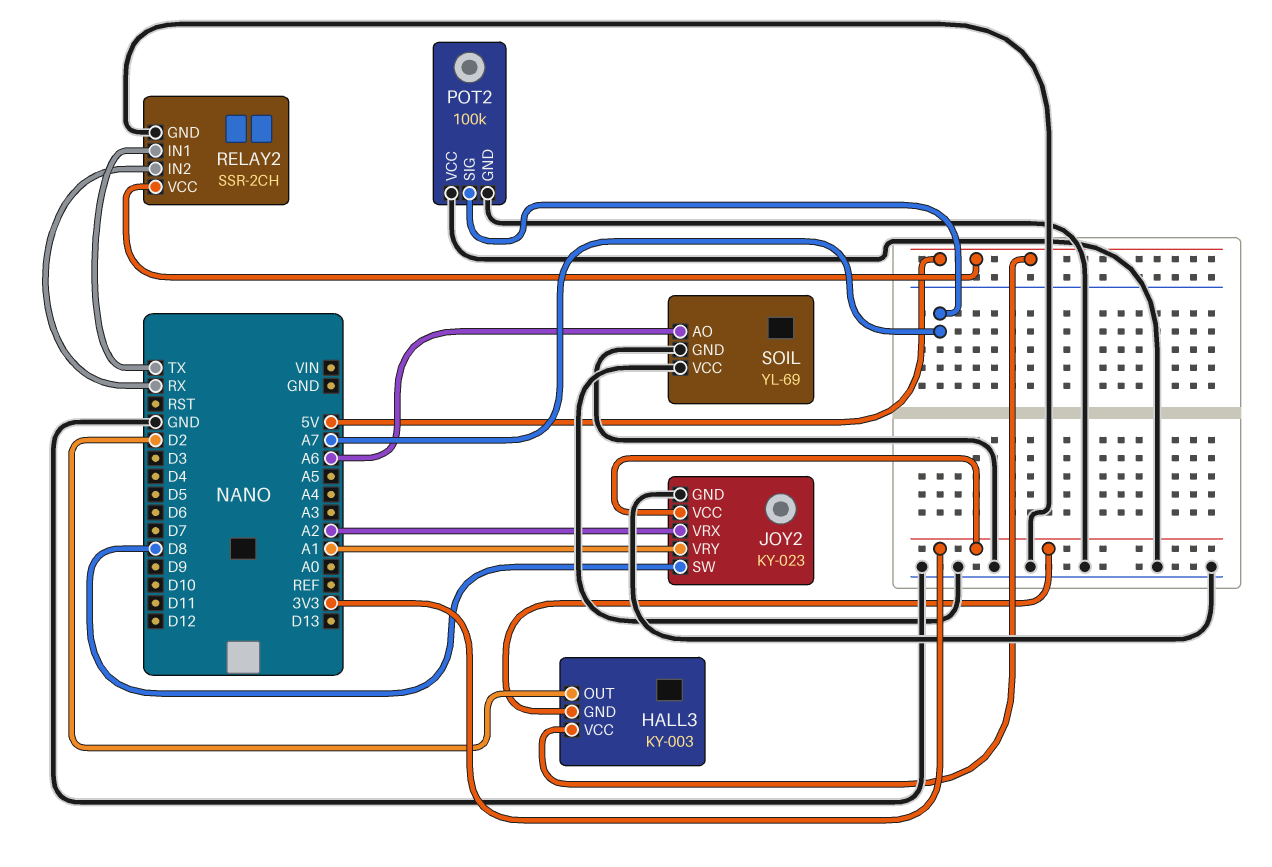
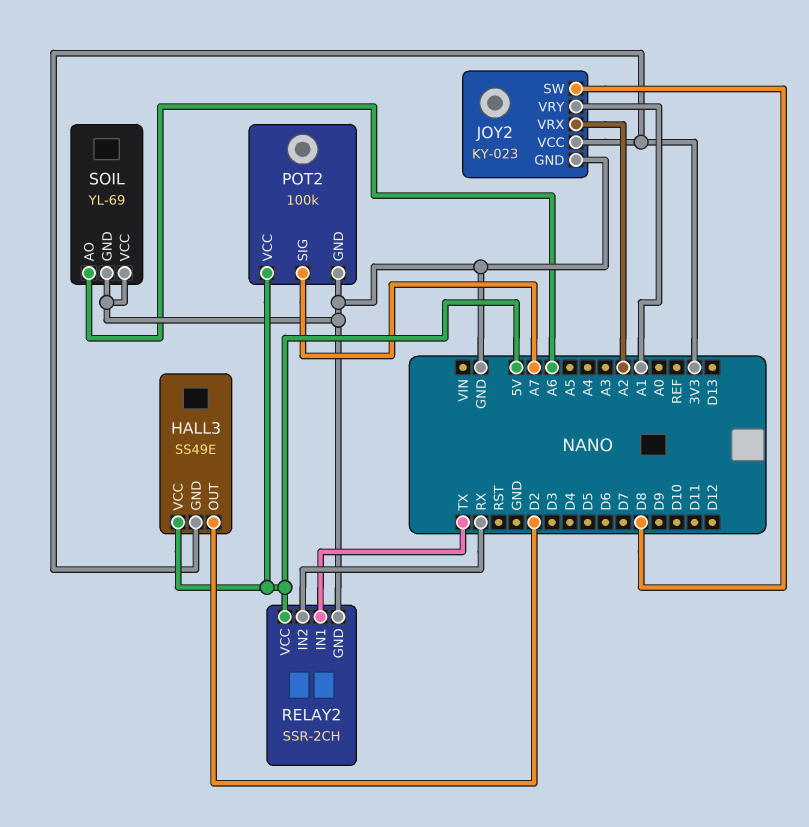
HALL3: KY-003 -> SS49E
POT2 pin VCC: GND -> 5V

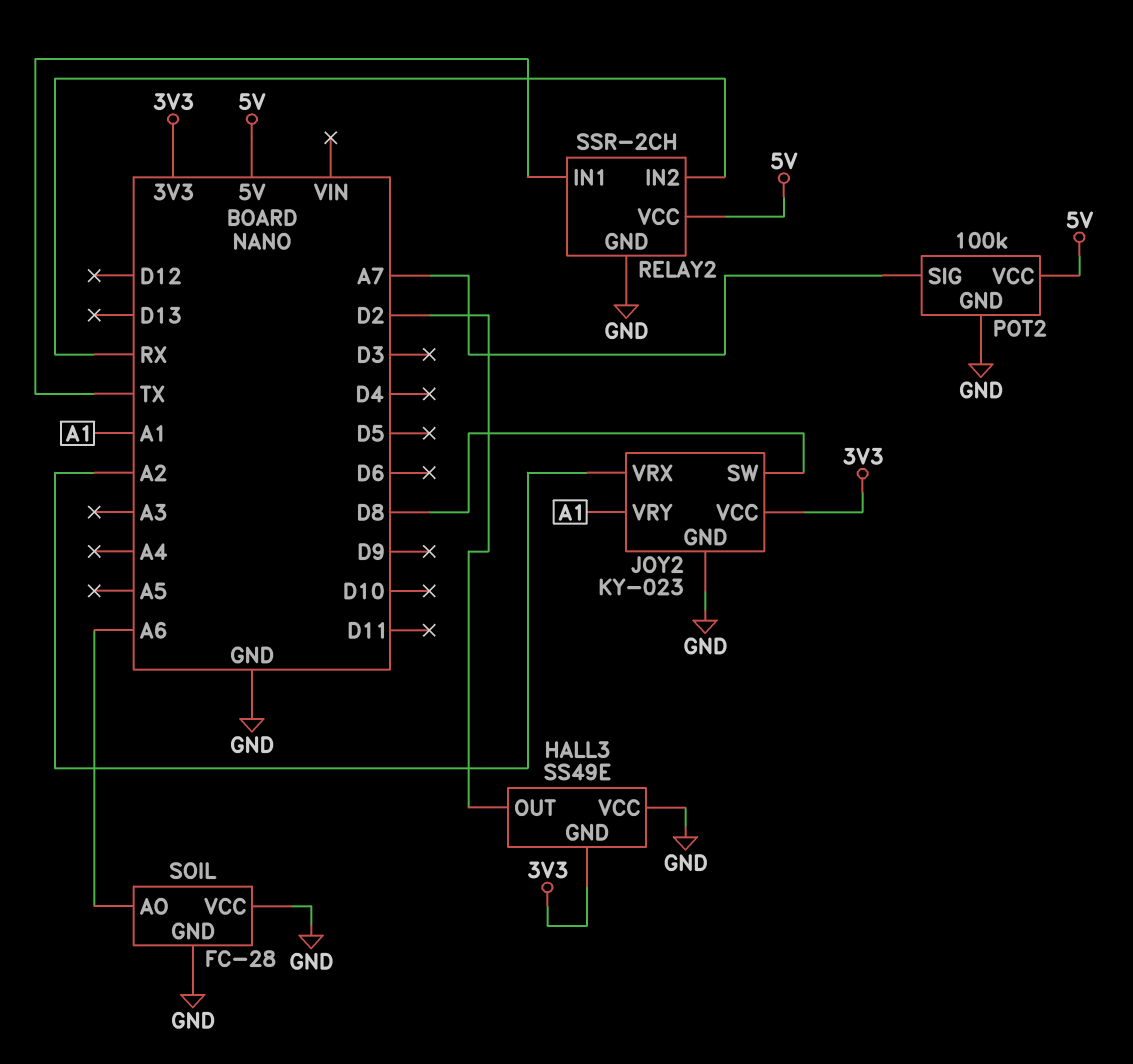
HALL3 pin VCC: 5V -> GND
SOIL: YL-69 -> FC-28

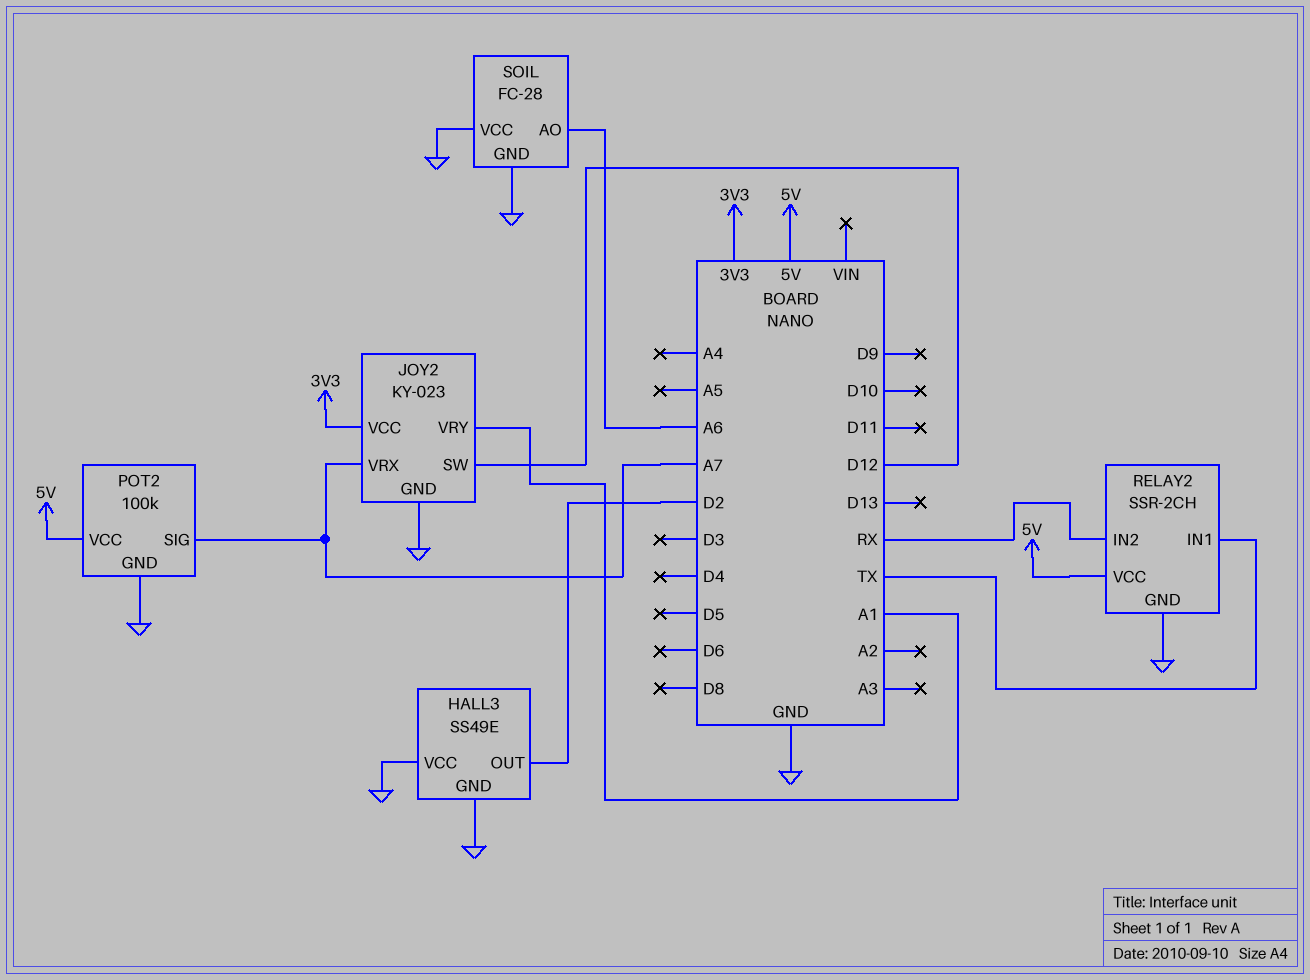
HALL3 pin GND: 3V3 -> GND
JOY2 pin SW: D8 -> D12
JOY2 pin VRX: A2 -> A7

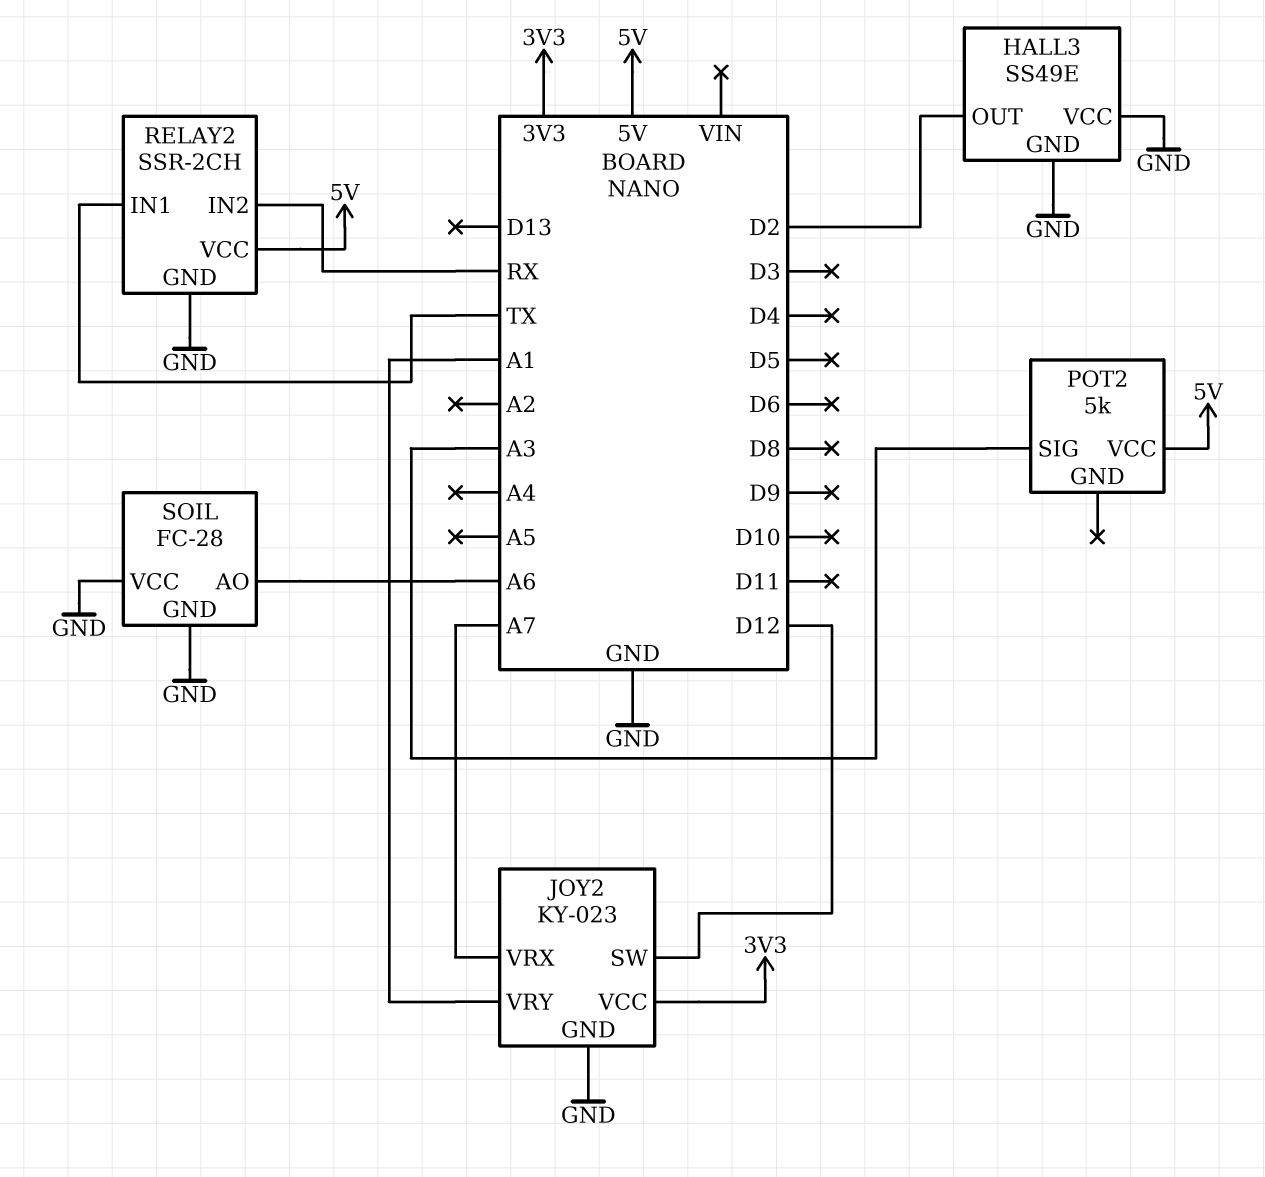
POT2: 100k -> 5k
POT2 pin GND: GND -> none
POT2 pin SIG: A7 -> A3

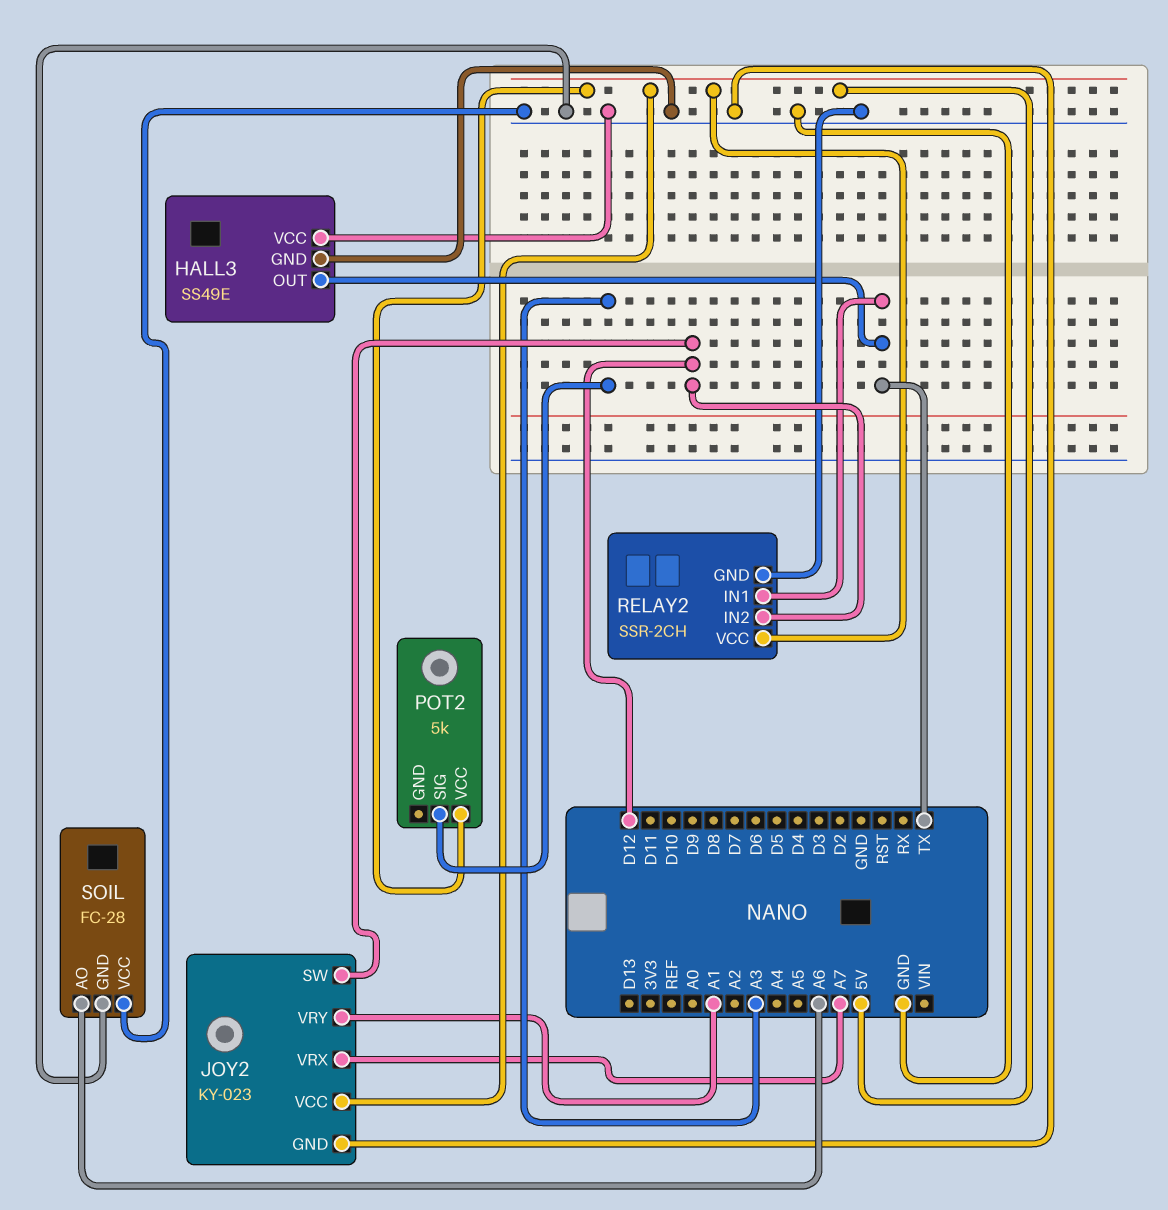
HALL3 pin OUT: D2 -> TX
JOY2 pin VCC: 3V3 -> 5V
RELAY2 pin IN2: RX -> D12

